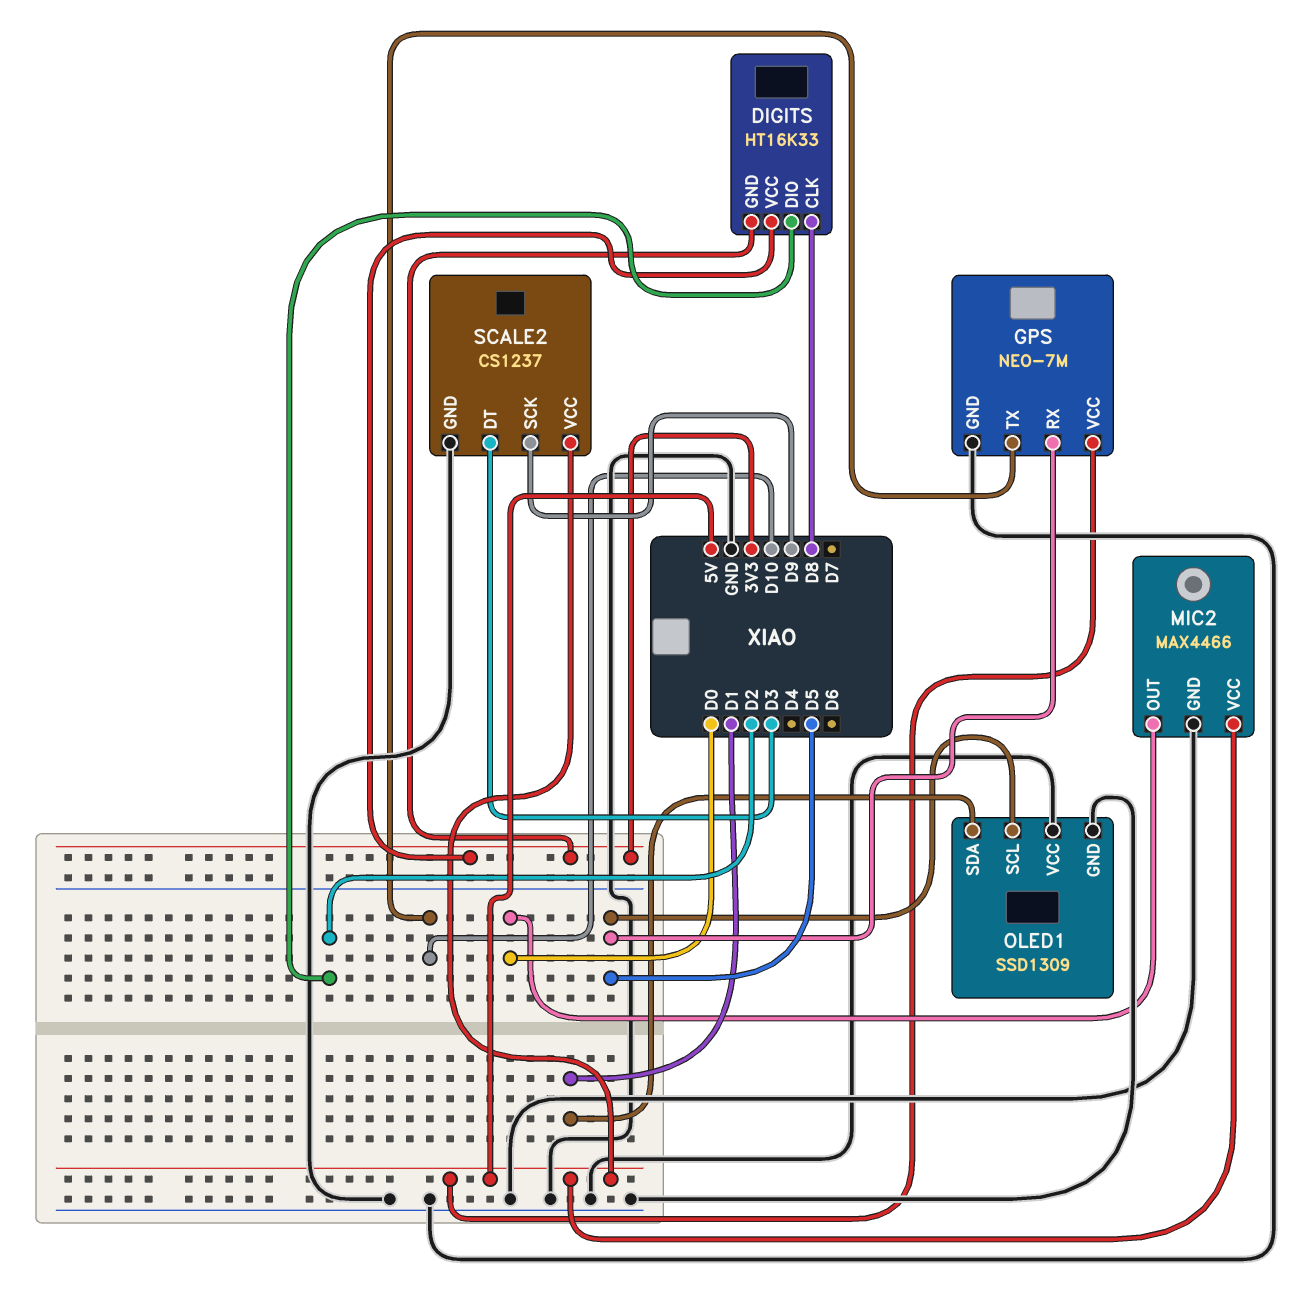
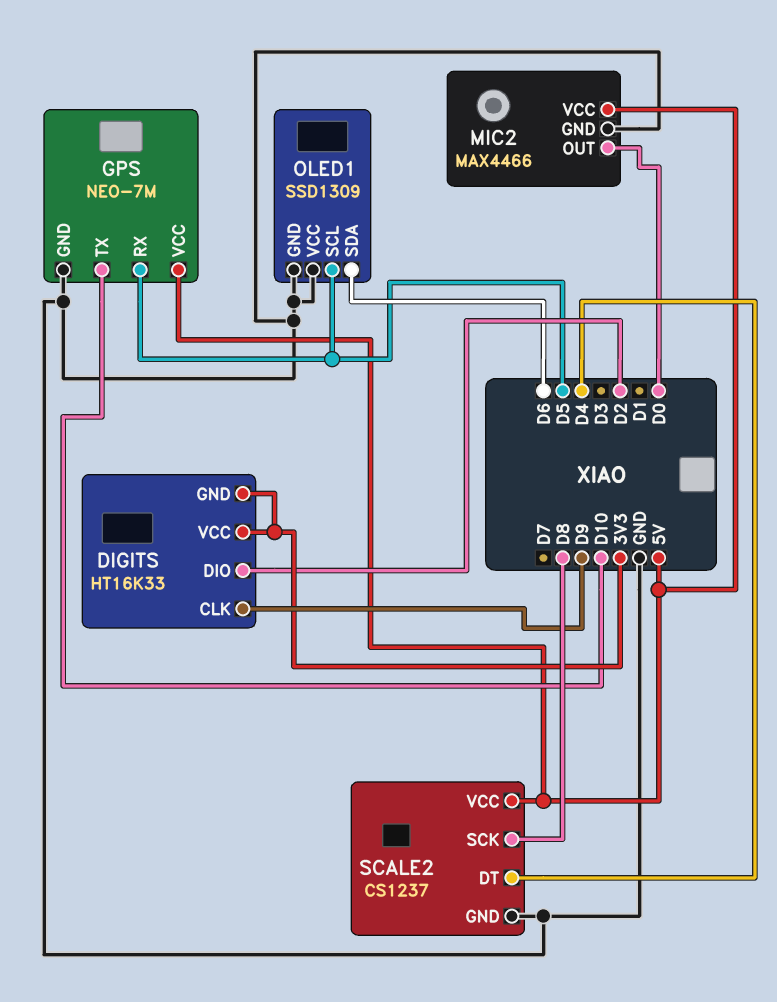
DIGITS pin CLK: D8 -> D9
OLED1 pin SDA: D1 -> D6
SCALE2 pin DT: D3 -> D4
SCALE2 pin SCK: D9 -> D8

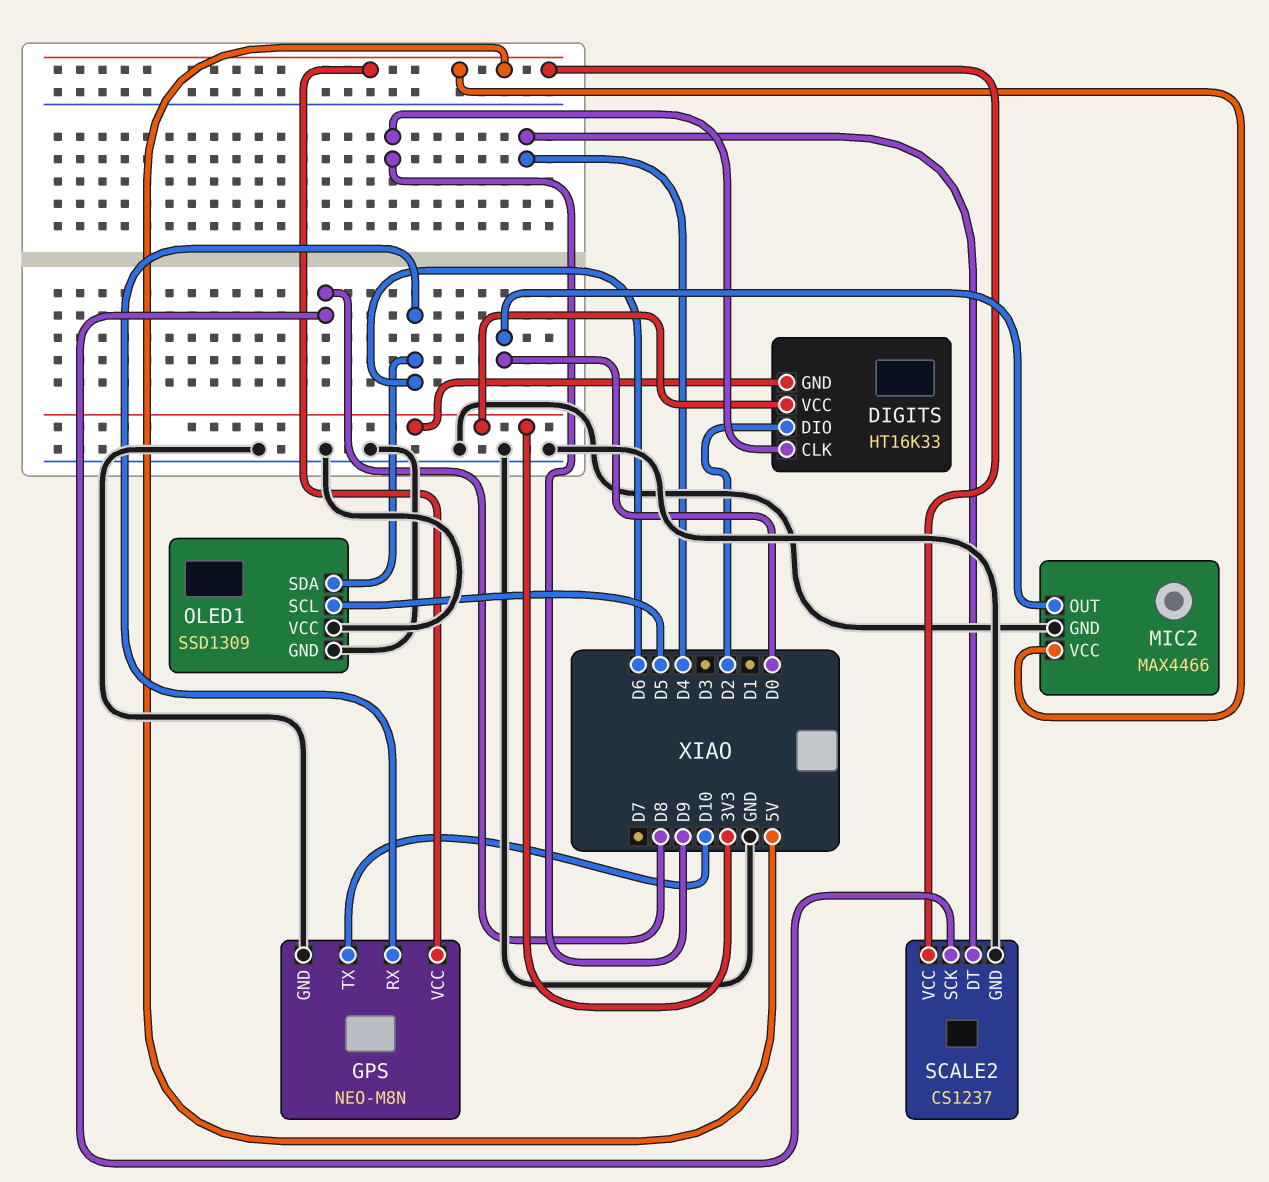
GPS: NEO-7M -> NEO-M8N
GPS pin RX: D5 -> D6

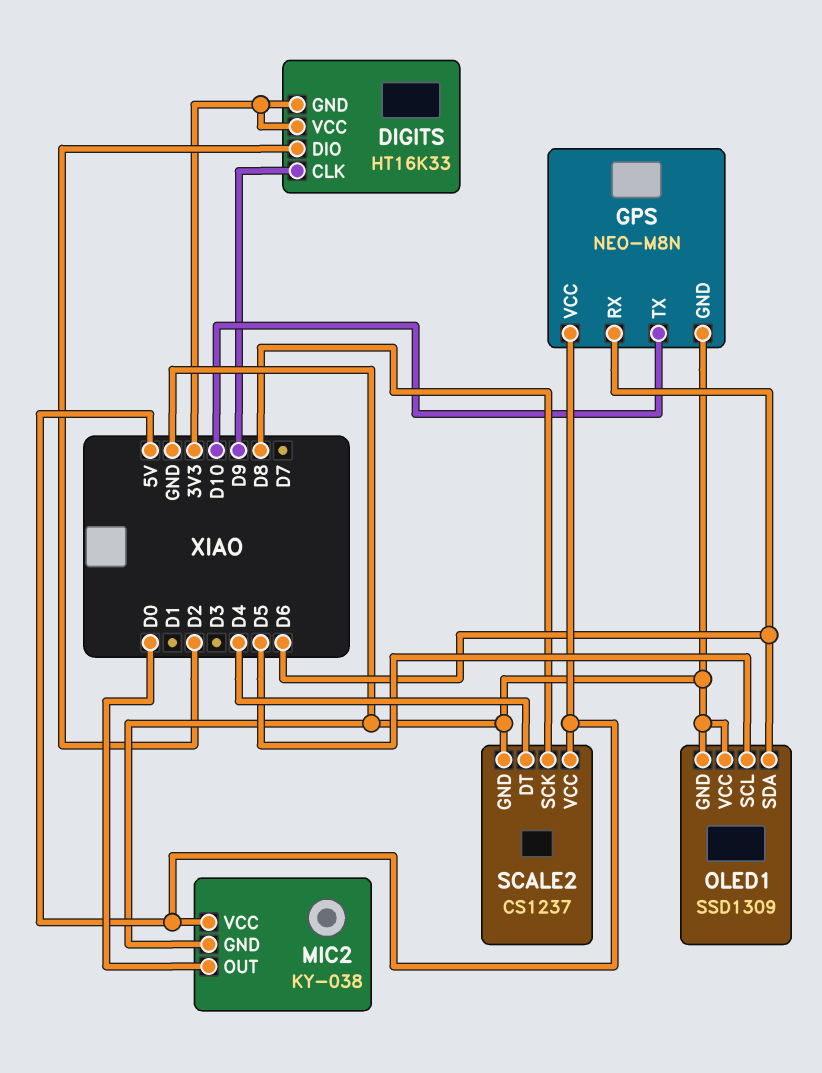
MIC2: MAX4466 -> KY-038

